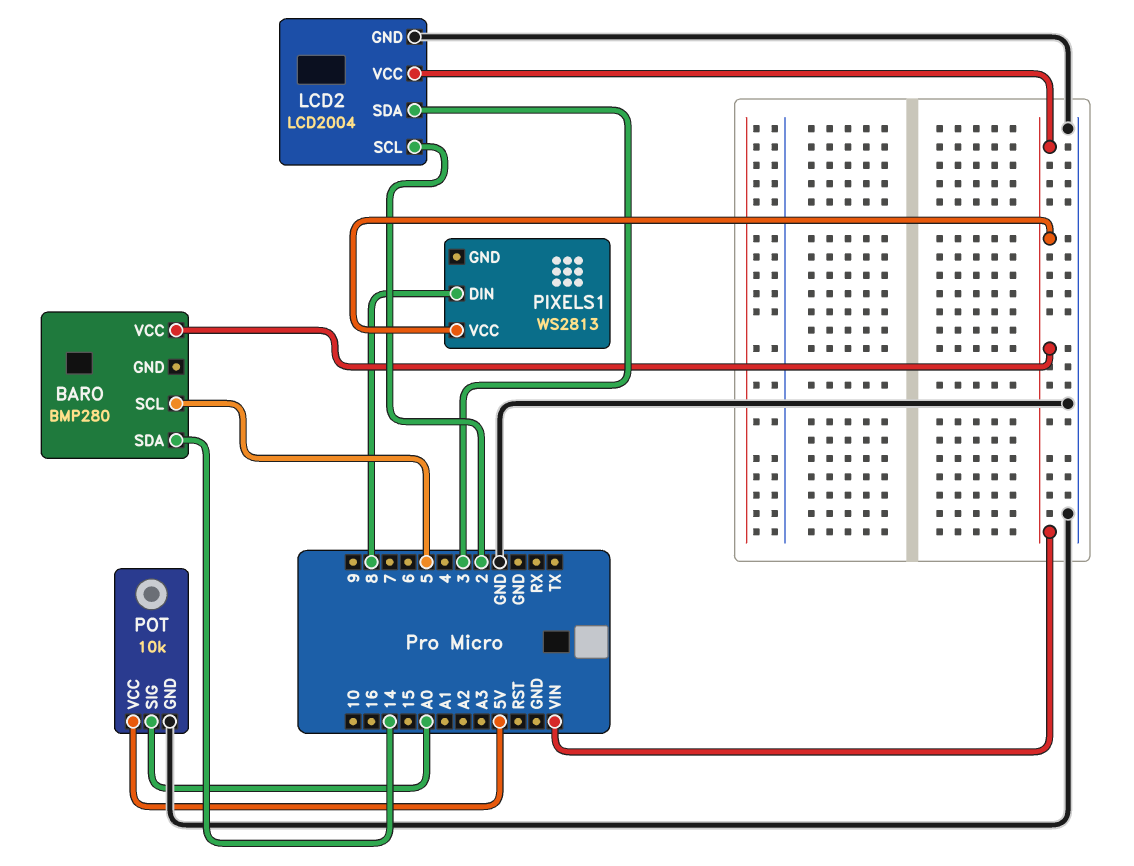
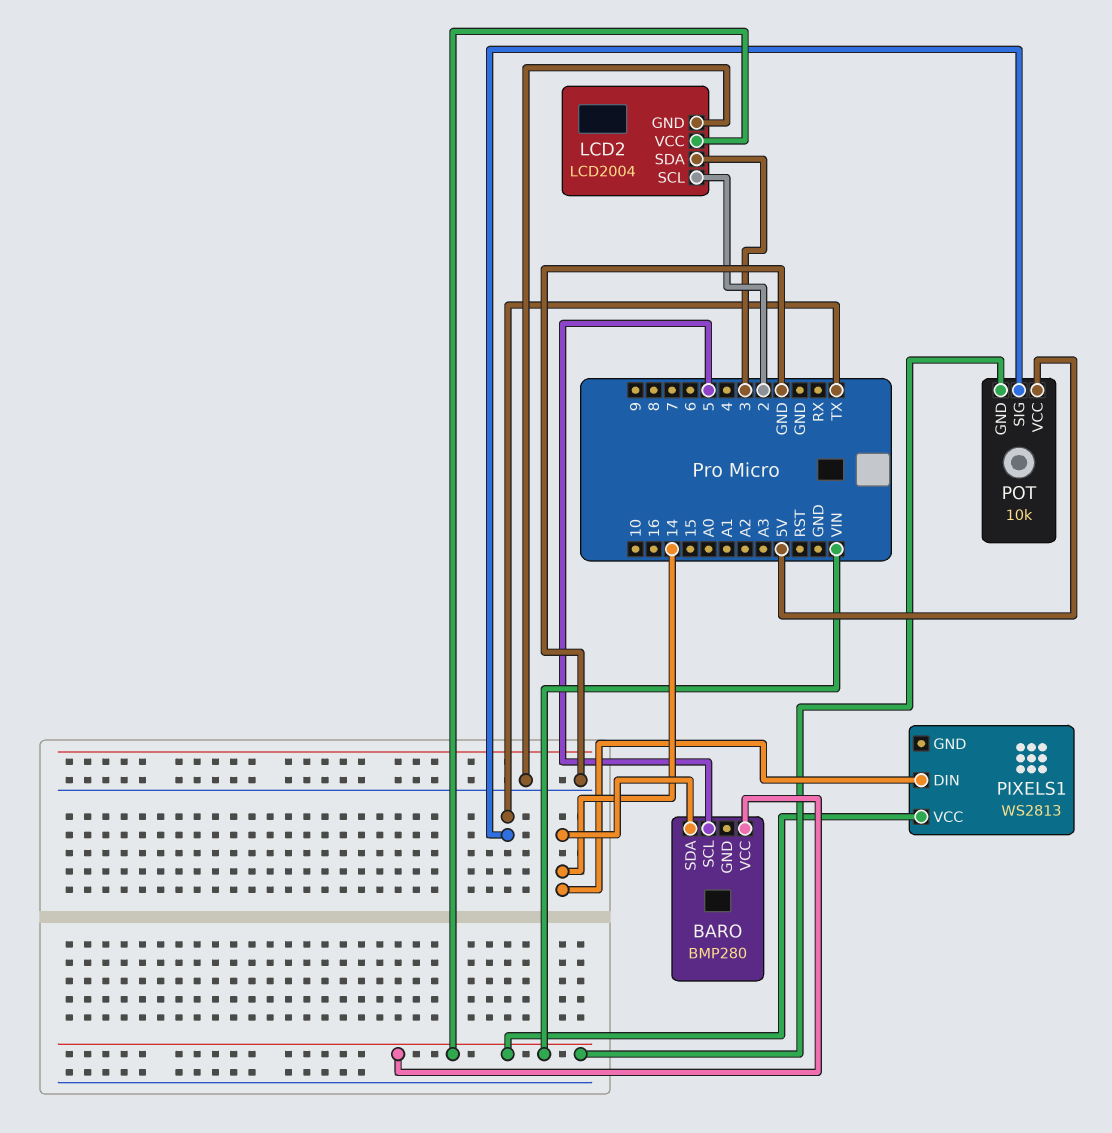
PIXELS1 pin DIN: 8 -> 14
POT pin GND: GND -> VIN
POT pin SIG: A0 -> TX

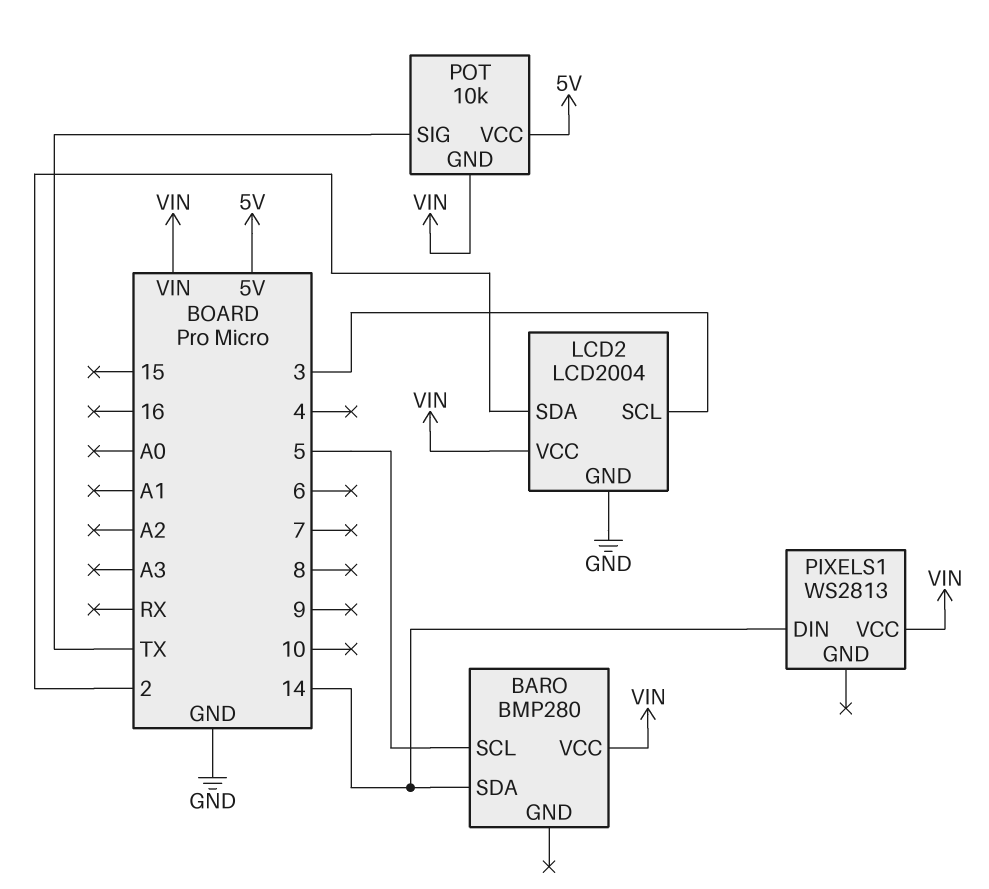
LCD2 pin SCL: 2 -> 3
LCD2 pin SDA: 3 -> 2

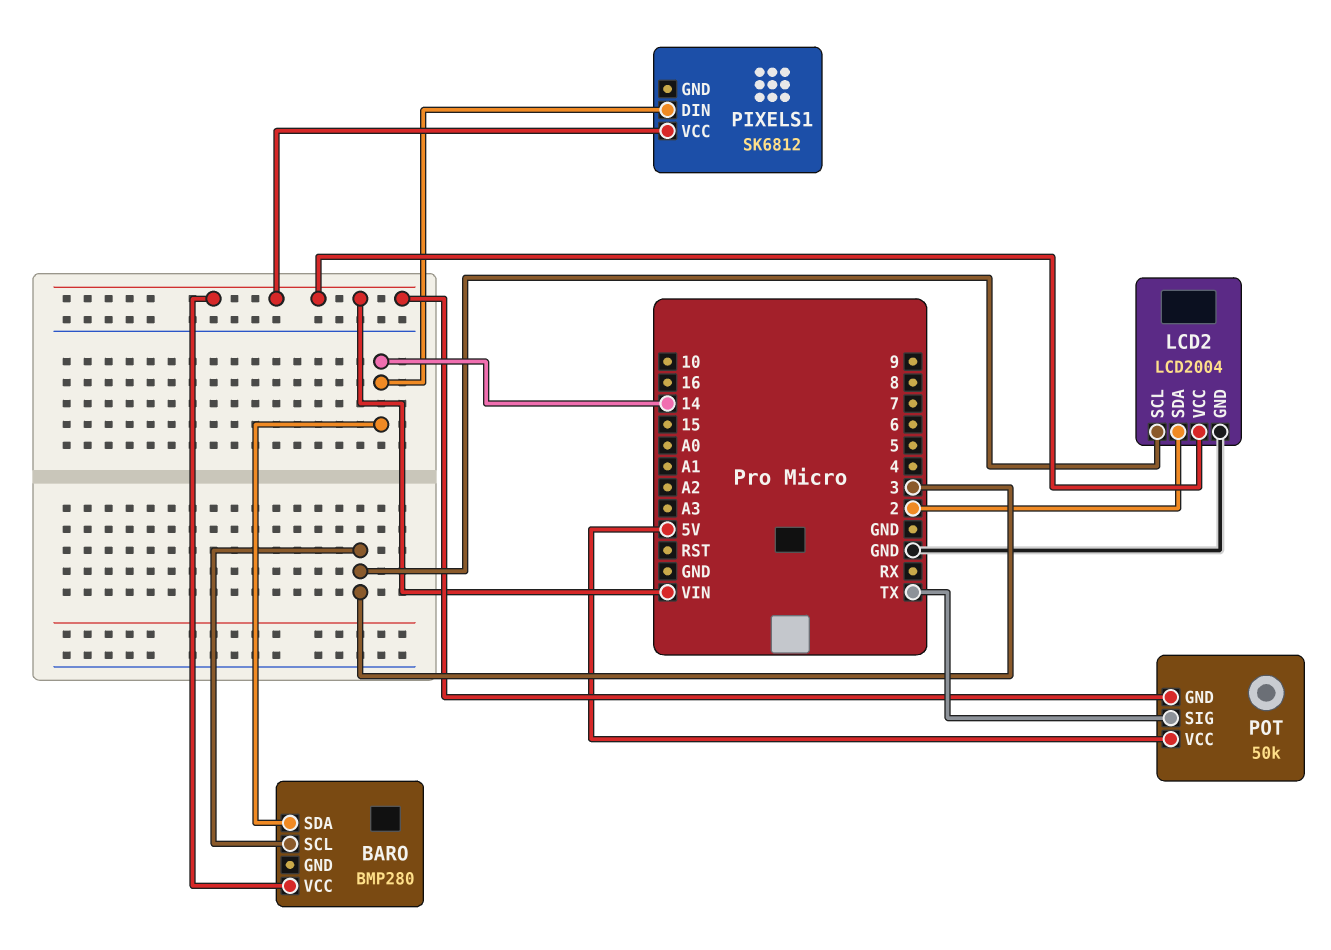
BARO pin SCL: 5 -> 3
PIXELS1: WS2813 -> SK6812
POT: 10k -> 50k

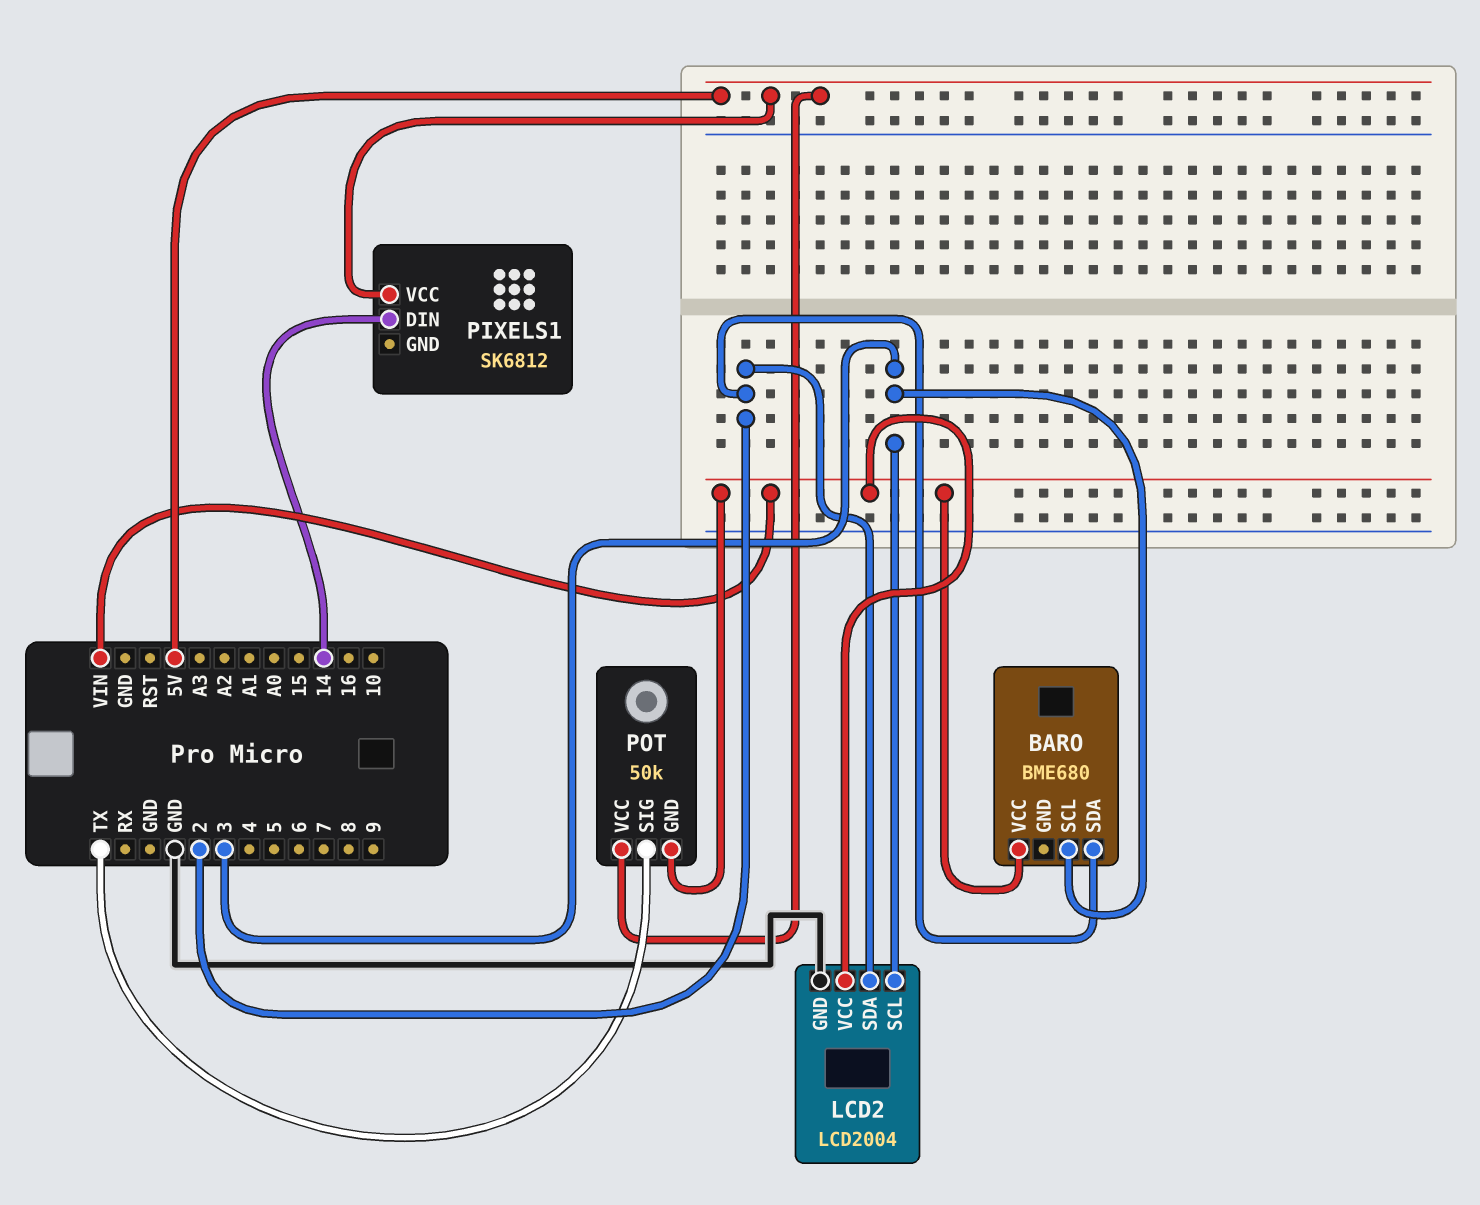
BARO: BMP280 -> BME680
BARO pin SDA: 14 -> 2
PIXELS1 pin VCC: VIN -> 5V

